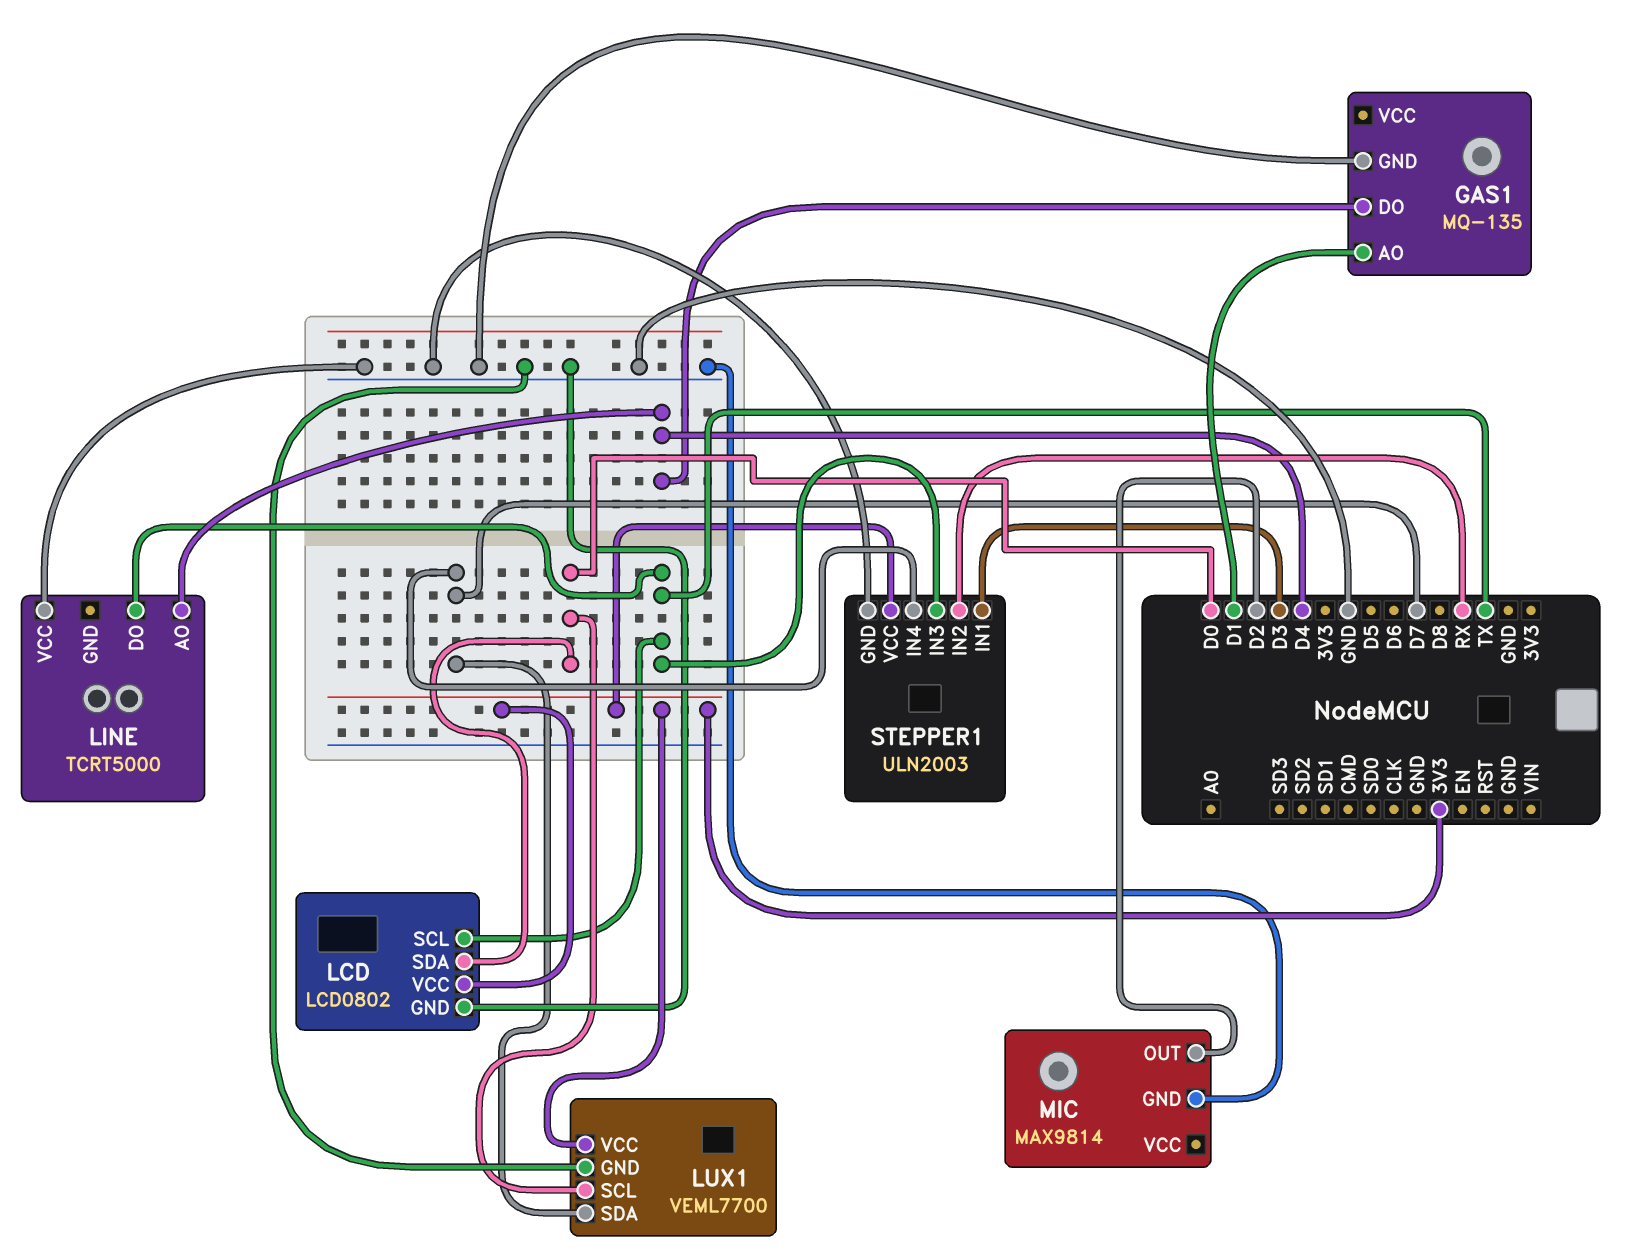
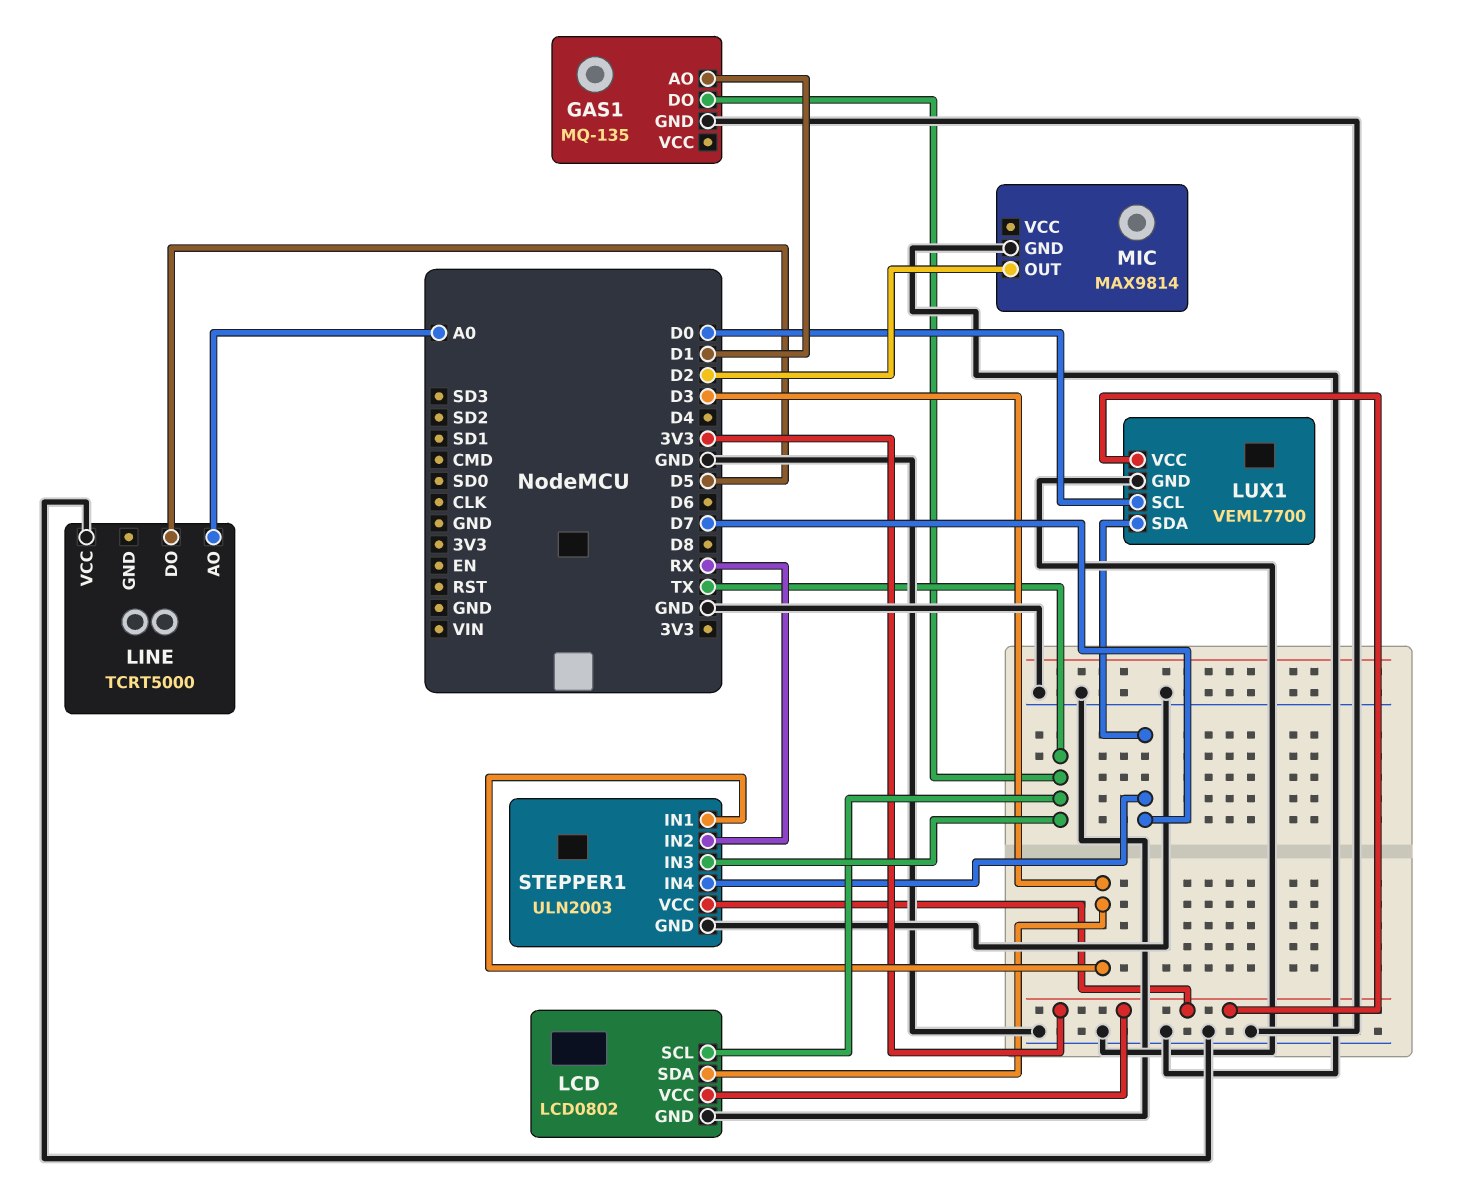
GAS1 pin DO: D4 -> TX
LCD pin SDA: D0 -> D3
LINE pin AO: D4 -> A0
LINE pin DO: TX -> D5

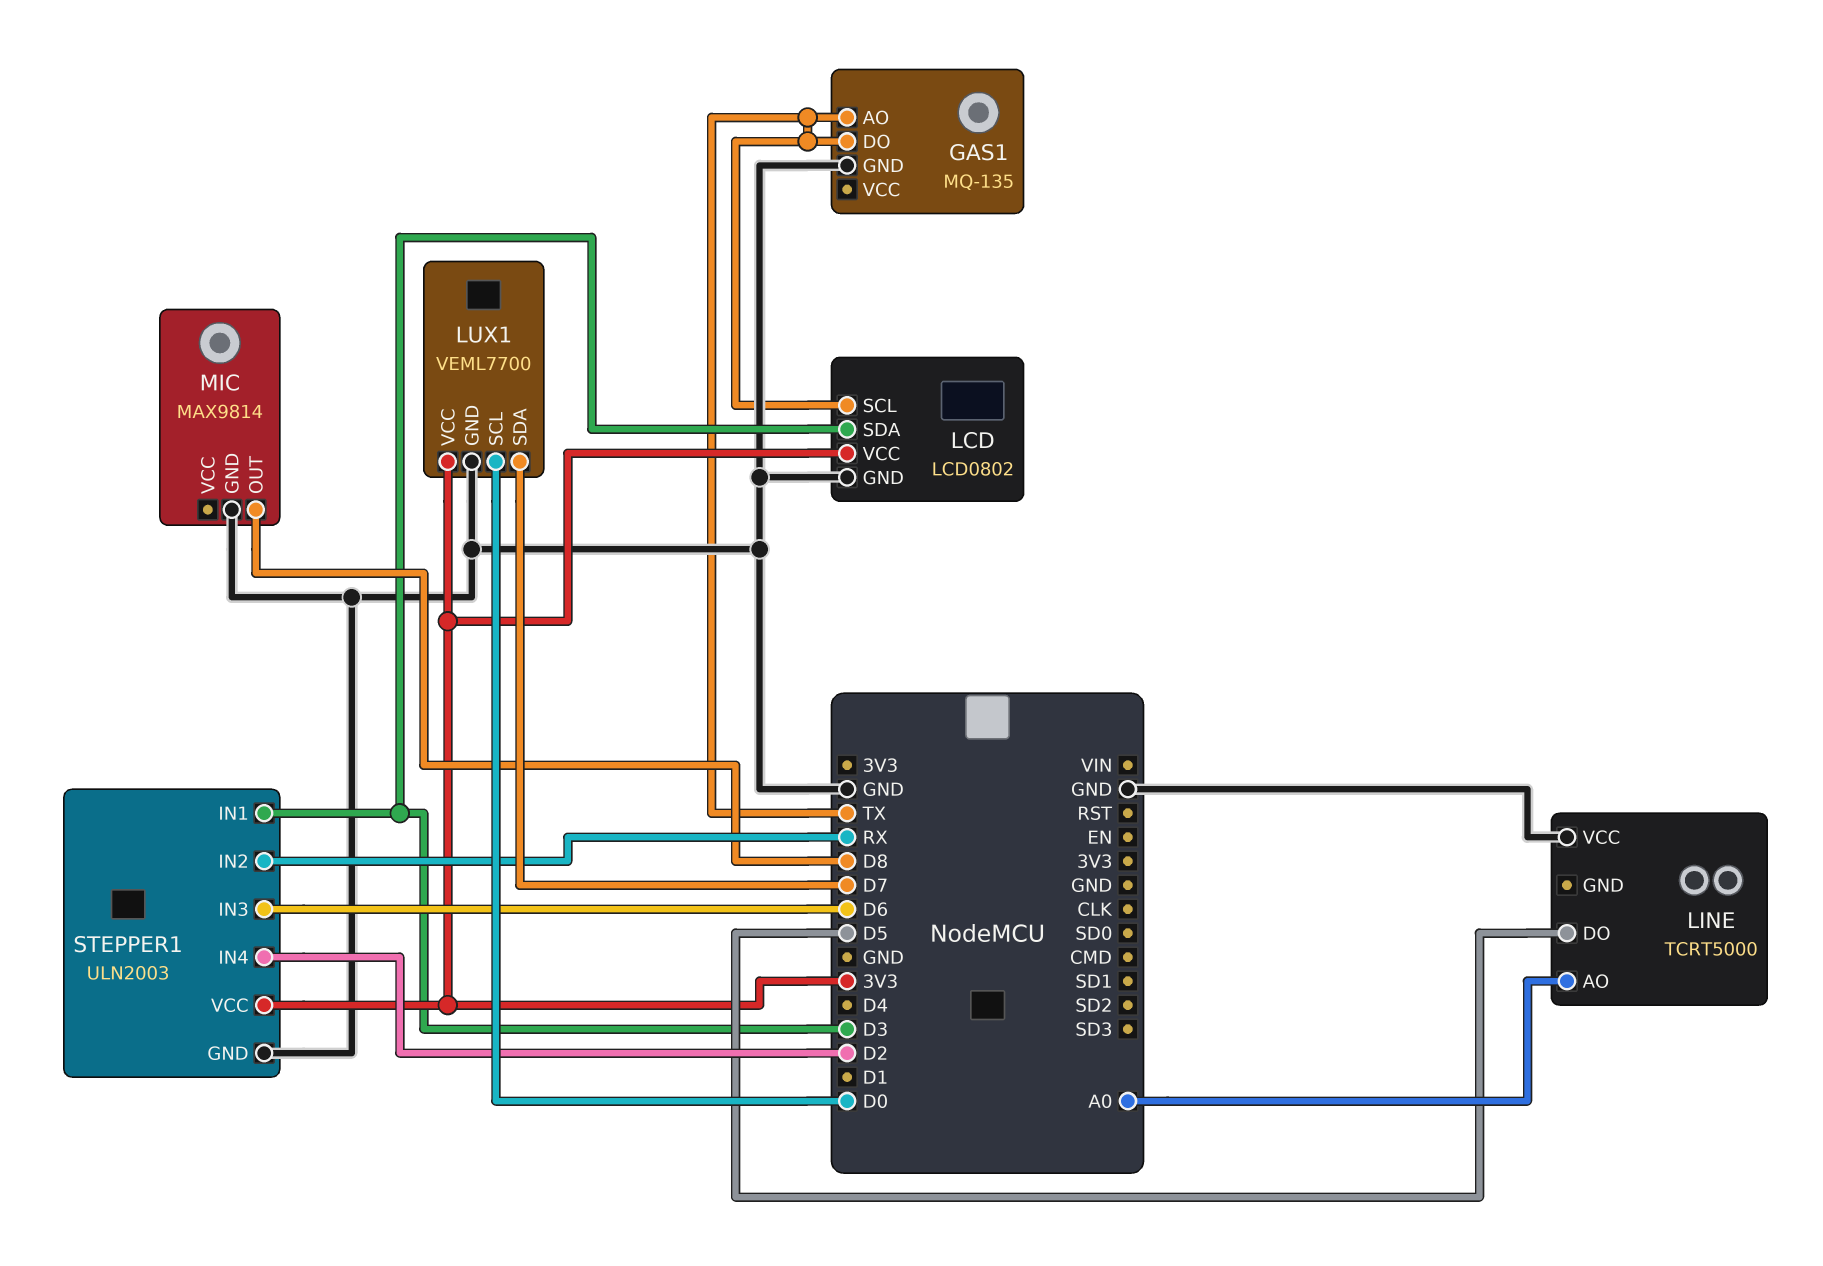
GAS1 pin AO: D1 -> TX
MIC pin OUT: D2 -> D8
STEPPER1 pin IN3: TX -> D6
STEPPER1 pin IN4: D7 -> D2

